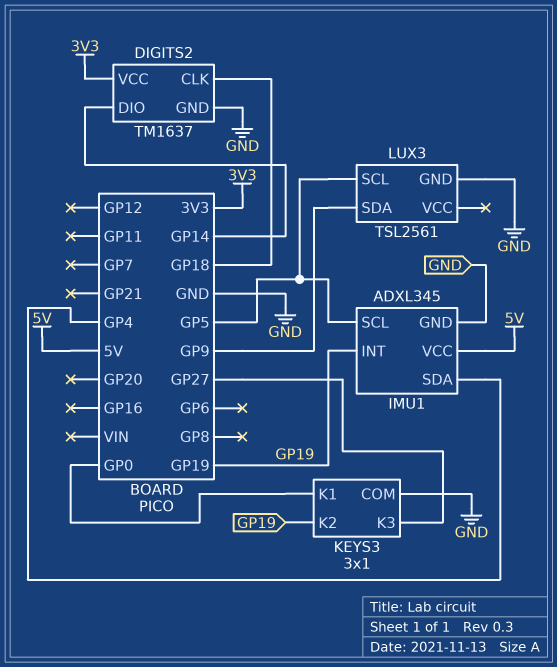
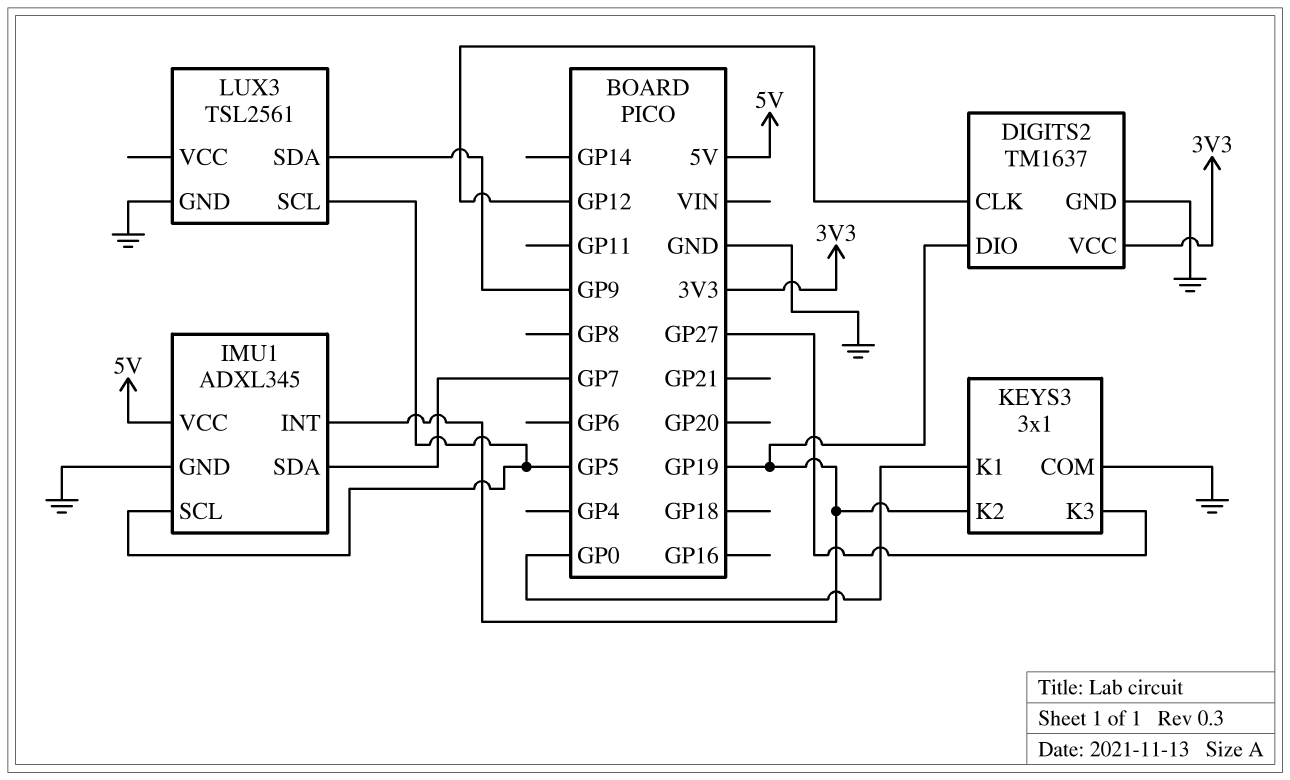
DIGITS2 pin CLK: GP18 -> GP12
DIGITS2 pin DIO: GP14 -> GP19
IMU1 pin SDA: GP4 -> GP7

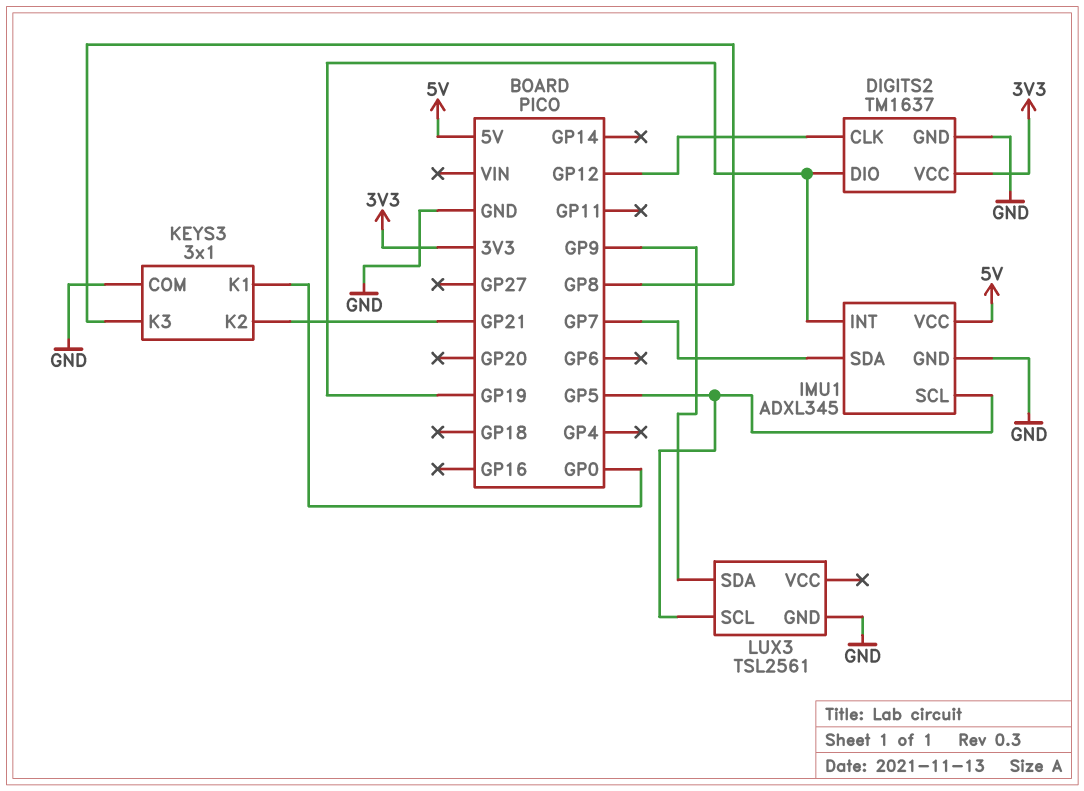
KEYS3 pin K2: GP19 -> GP21
KEYS3 pin K3: GP27 -> GP8

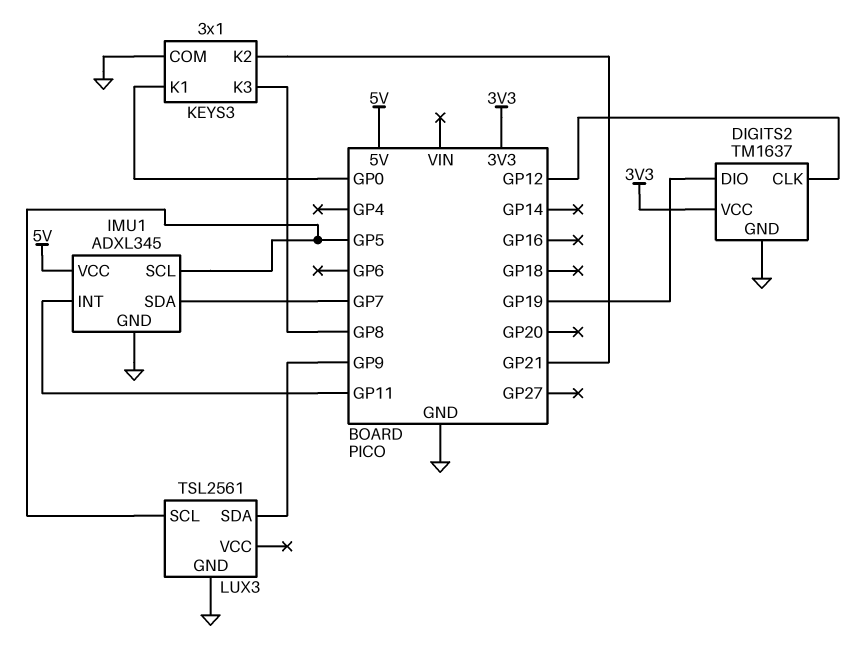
IMU1 pin INT: GP19 -> GP11

